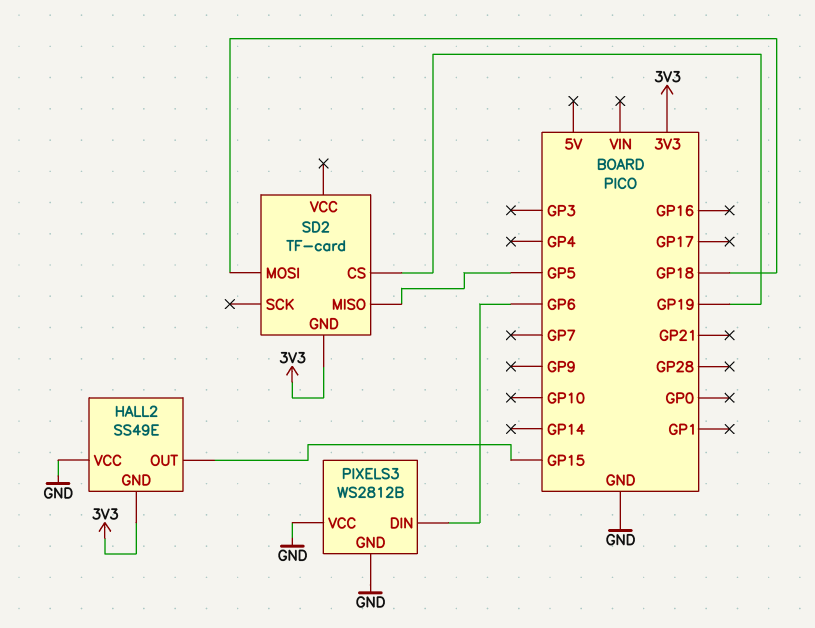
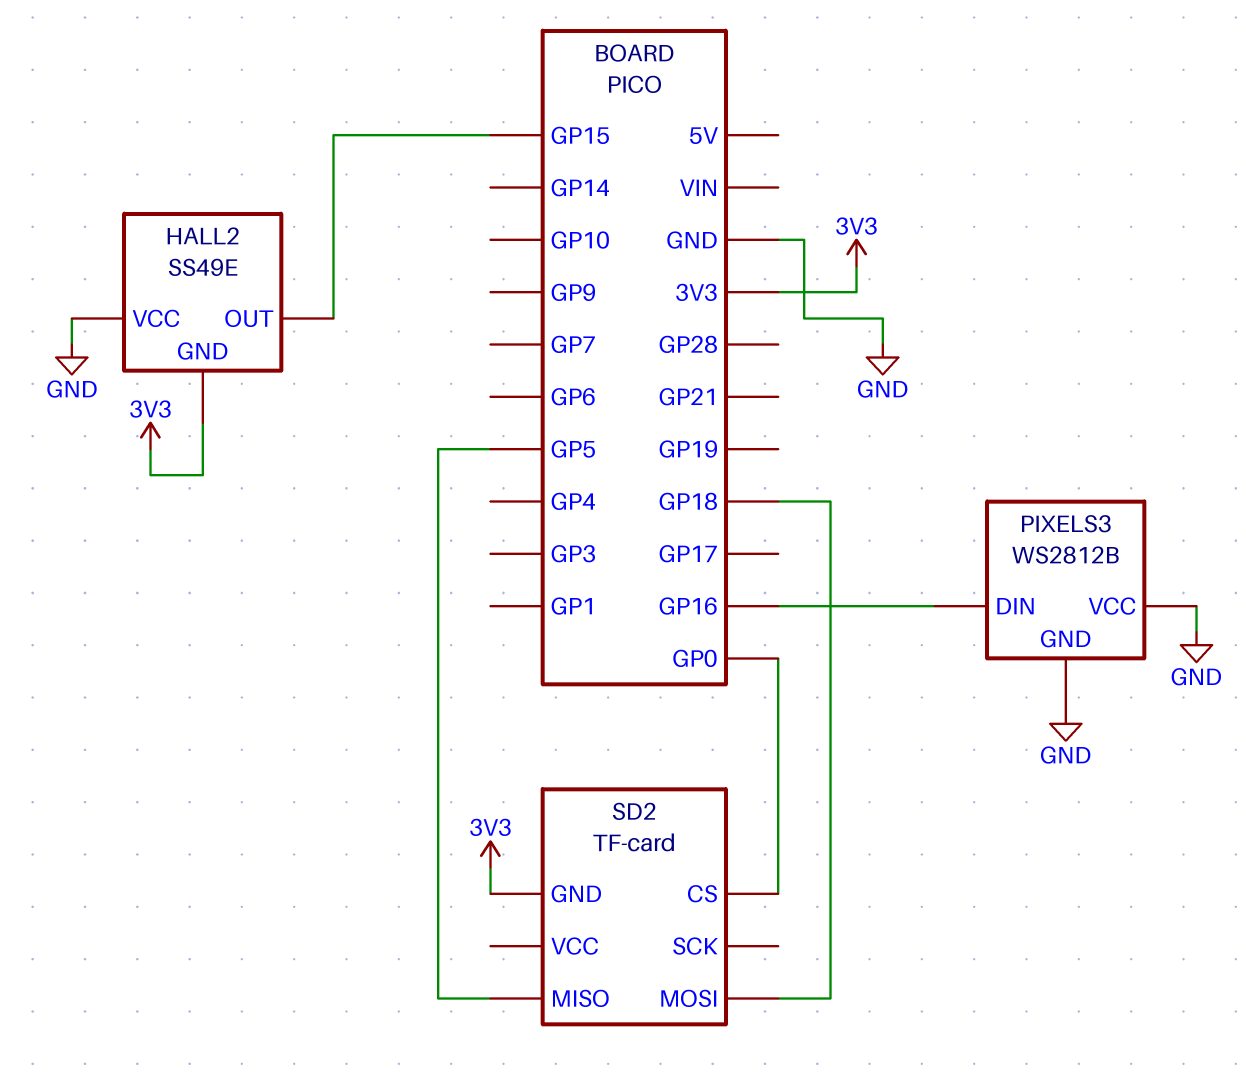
PIXELS3 pin DIN: GP6 -> GP16
SD2 pin CS: GP19 -> GP0

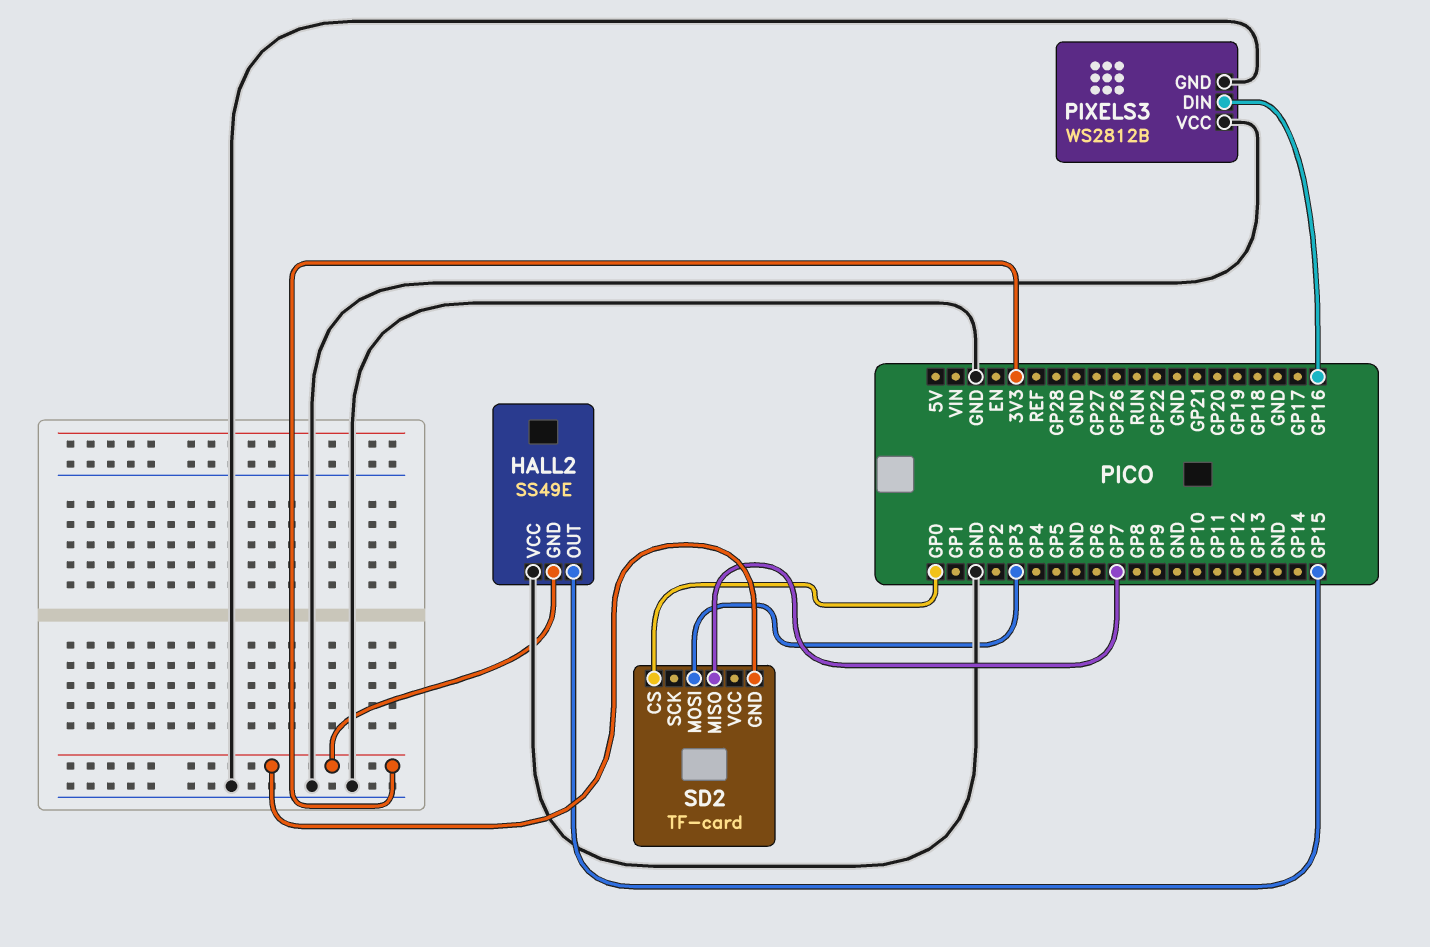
SD2 pin MISO: GP5 -> GP7
SD2 pin MOSI: GP18 -> GP3

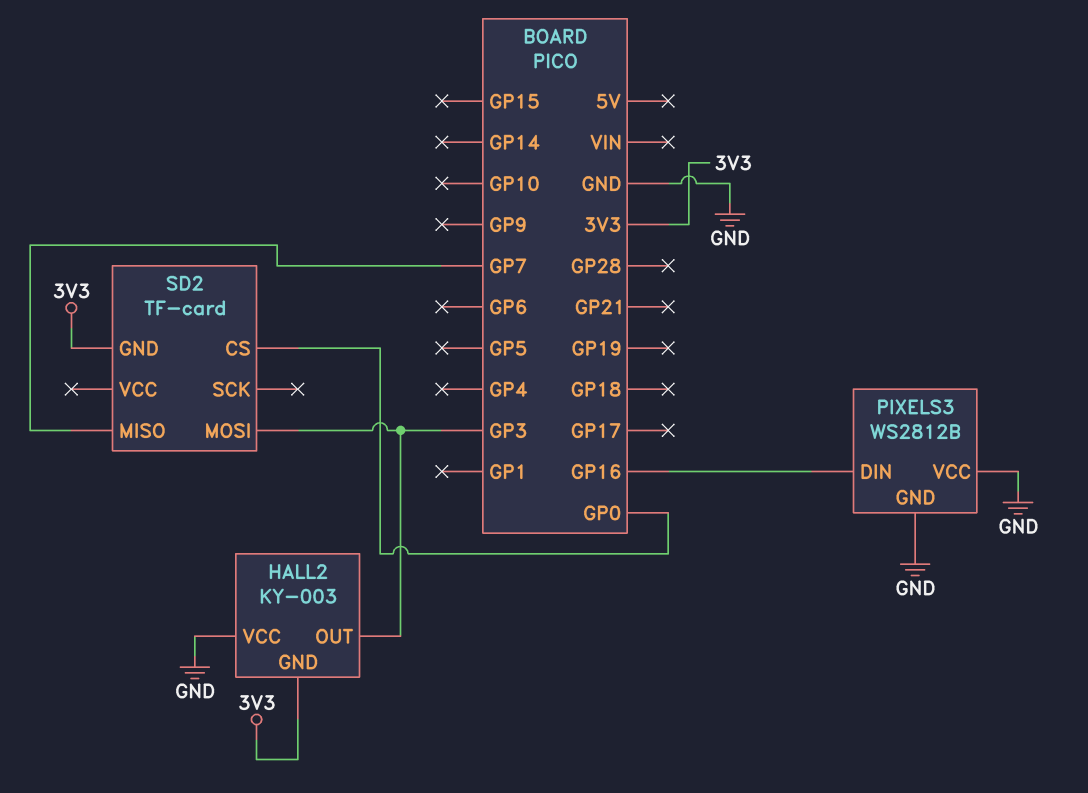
HALL2: SS49E -> KY-003
HALL2 pin OUT: GP15 -> GP3

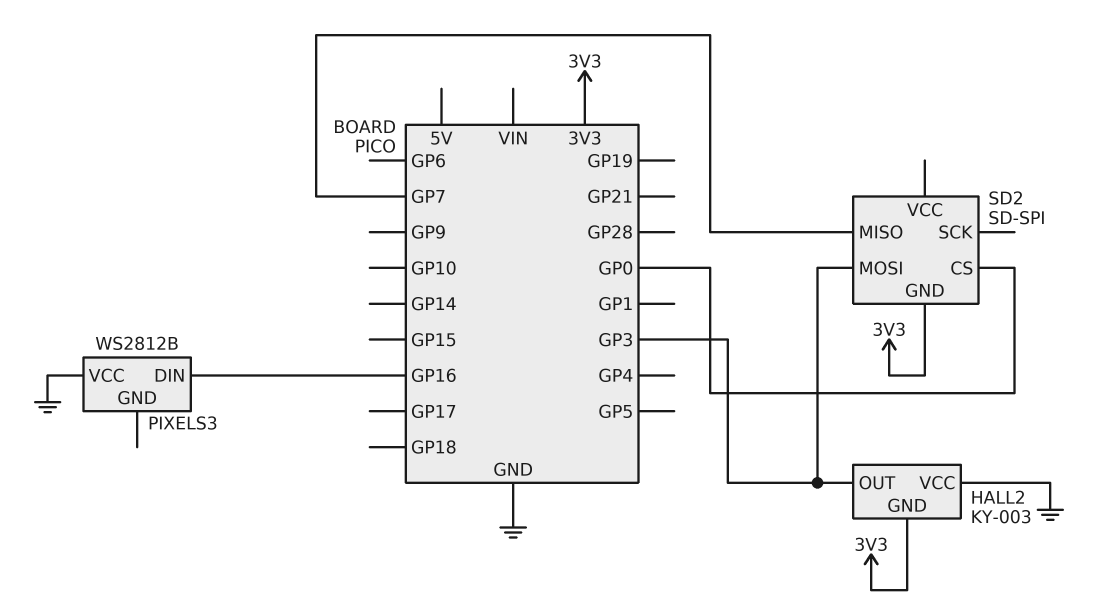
PIXELS3 pin GND: GND -> none
SD2: TF-card -> SD-SPI

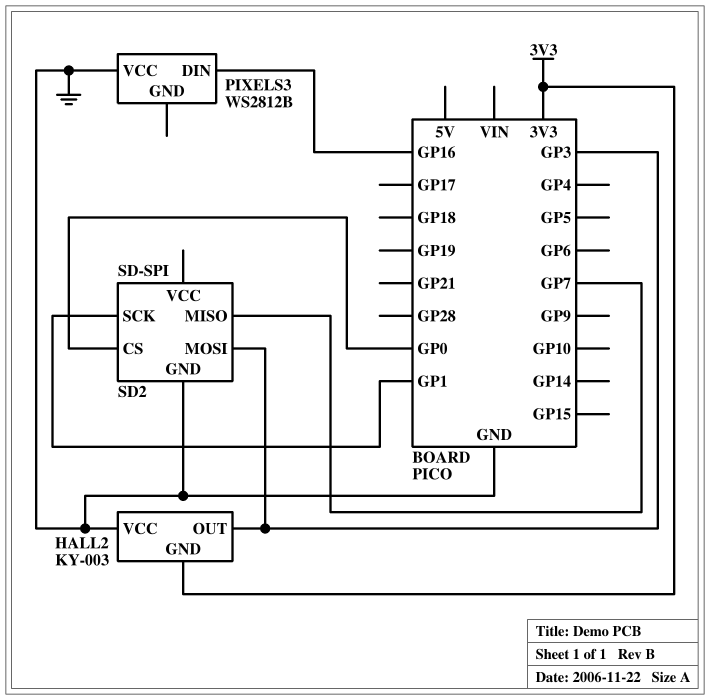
SD2 pin GND: 3V3 -> GND
SD2 pin SCK: none -> GP1

